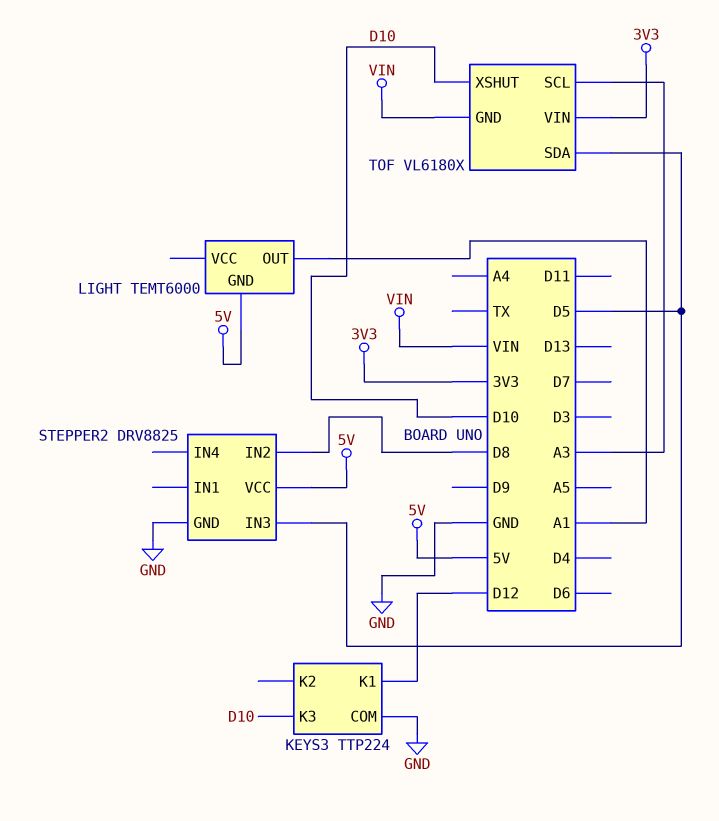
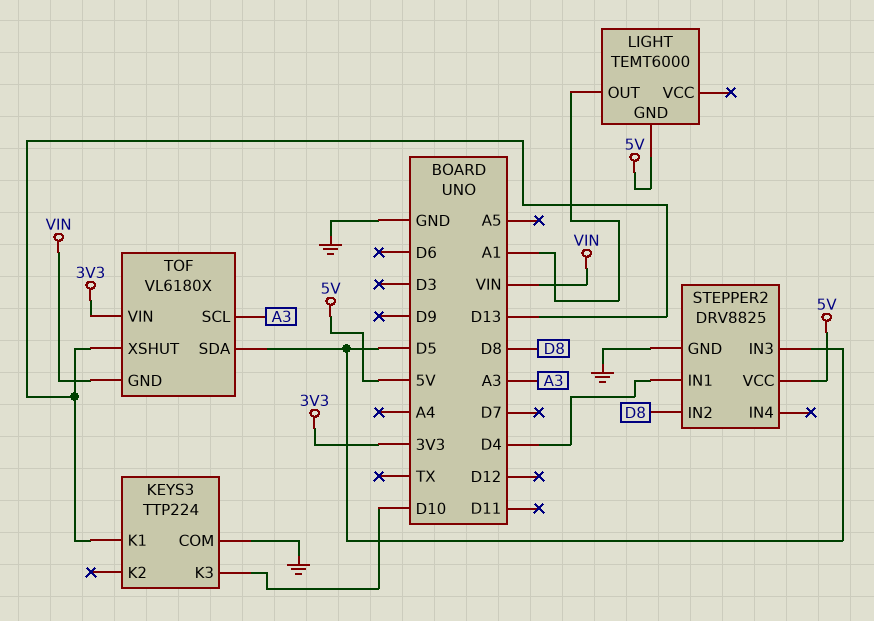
KEYS3 pin K1: D12 -> D13
STEPPER2 pin IN1: none -> D4
TOF pin XSHUT: D10 -> D13

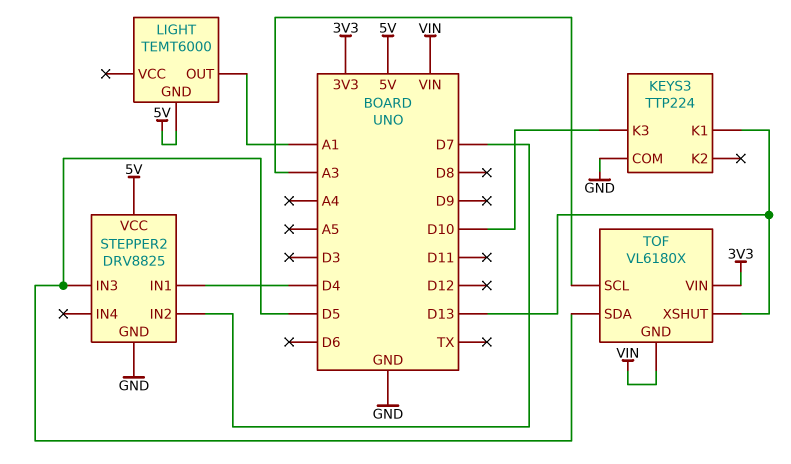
STEPPER2 pin IN2: D8 -> D7

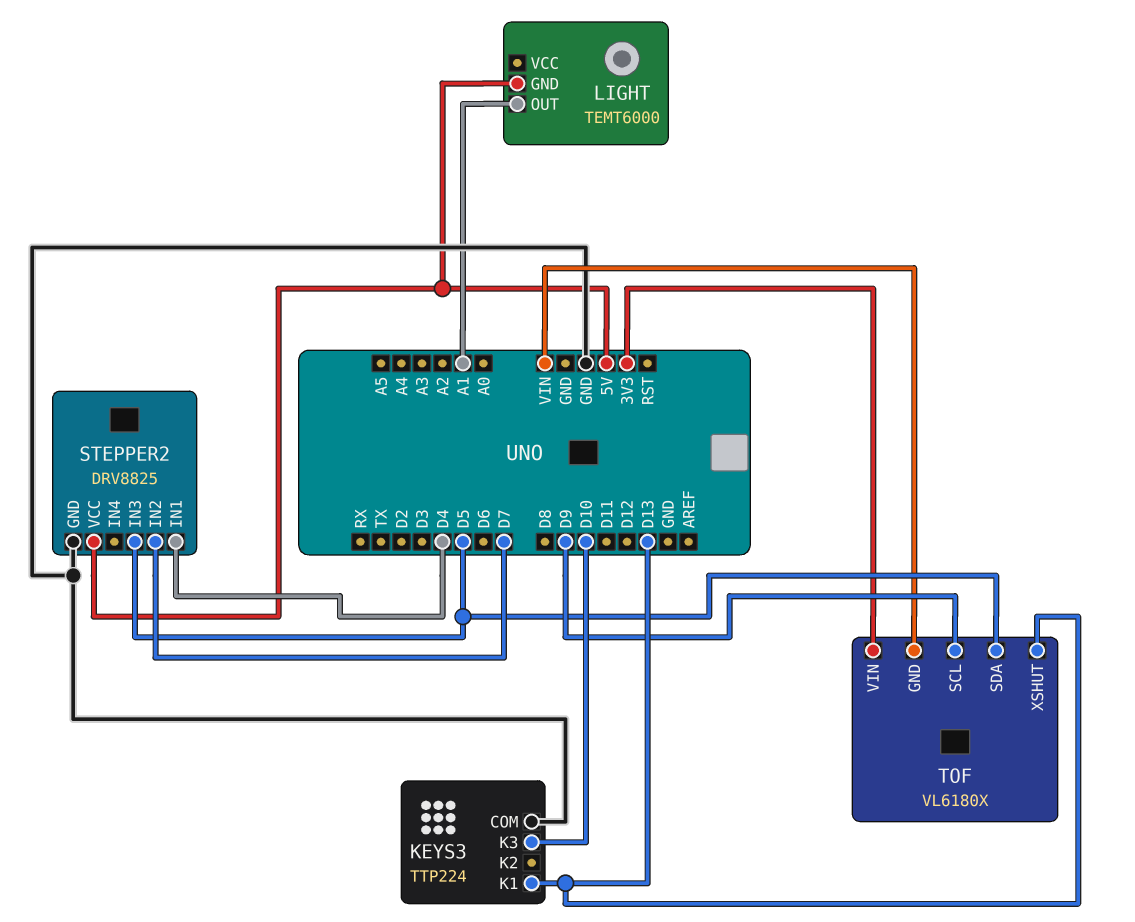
TOF pin SCL: A3 -> D9

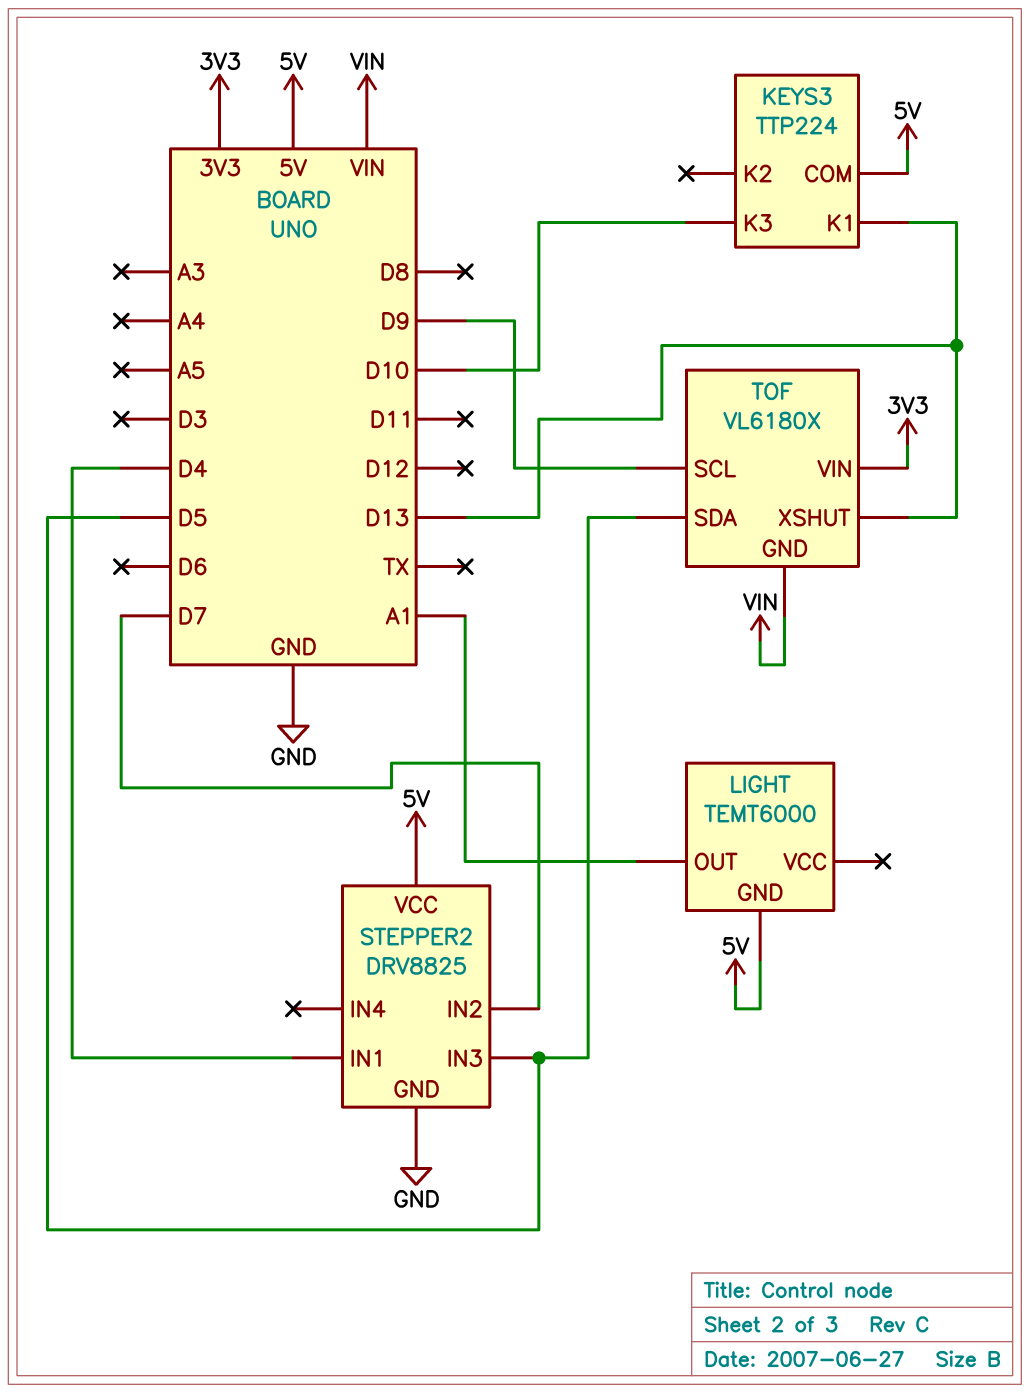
KEYS3 pin COM: GND -> 5V

